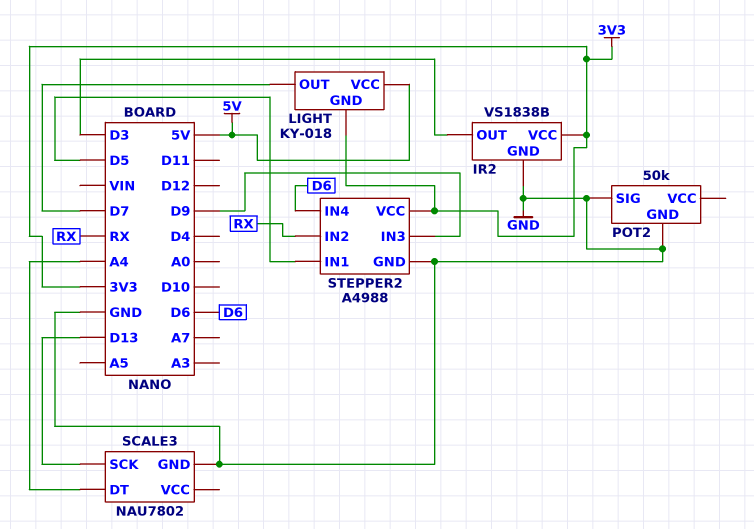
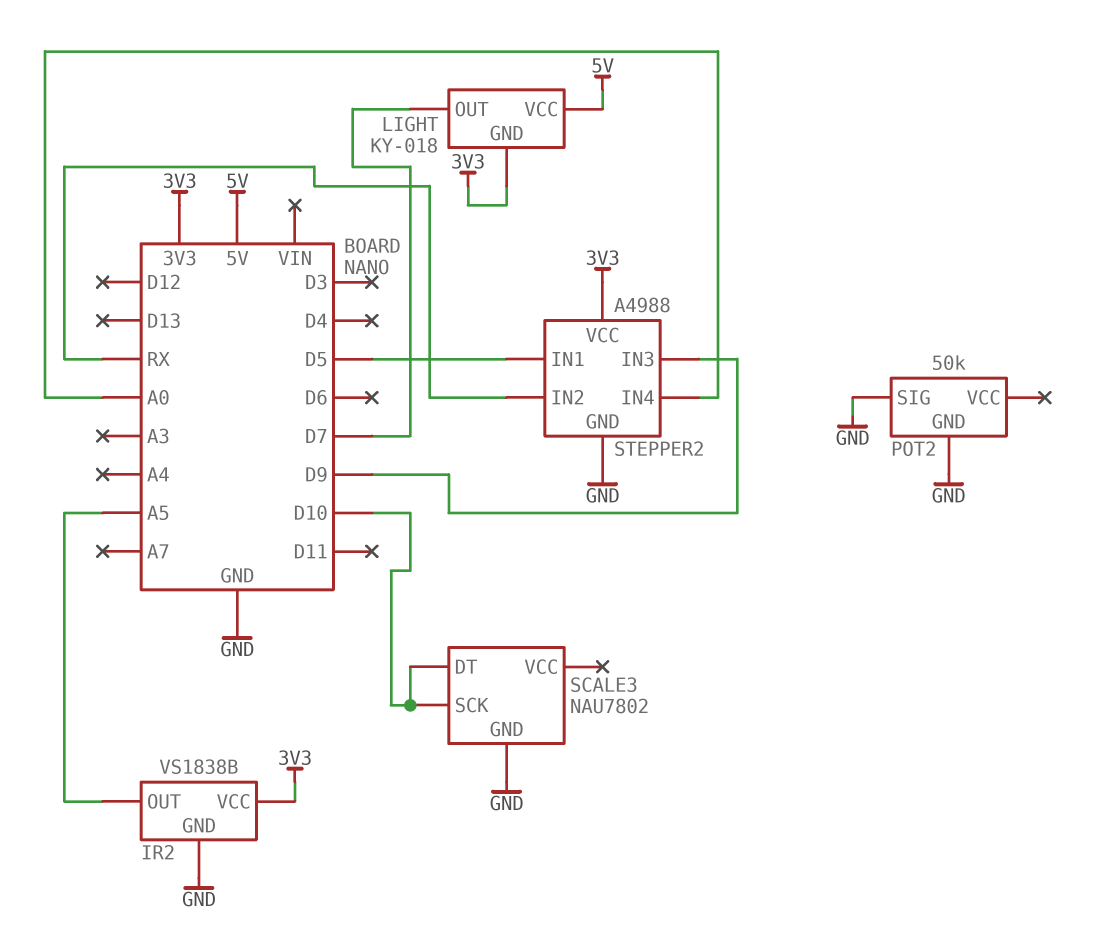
IR2 pin OUT: D3 -> A5
SCALE3 pin DT: A4 -> D10
SCALE3 pin SCK: D13 -> D10
STEPPER2 pin IN4: D6 -> A0

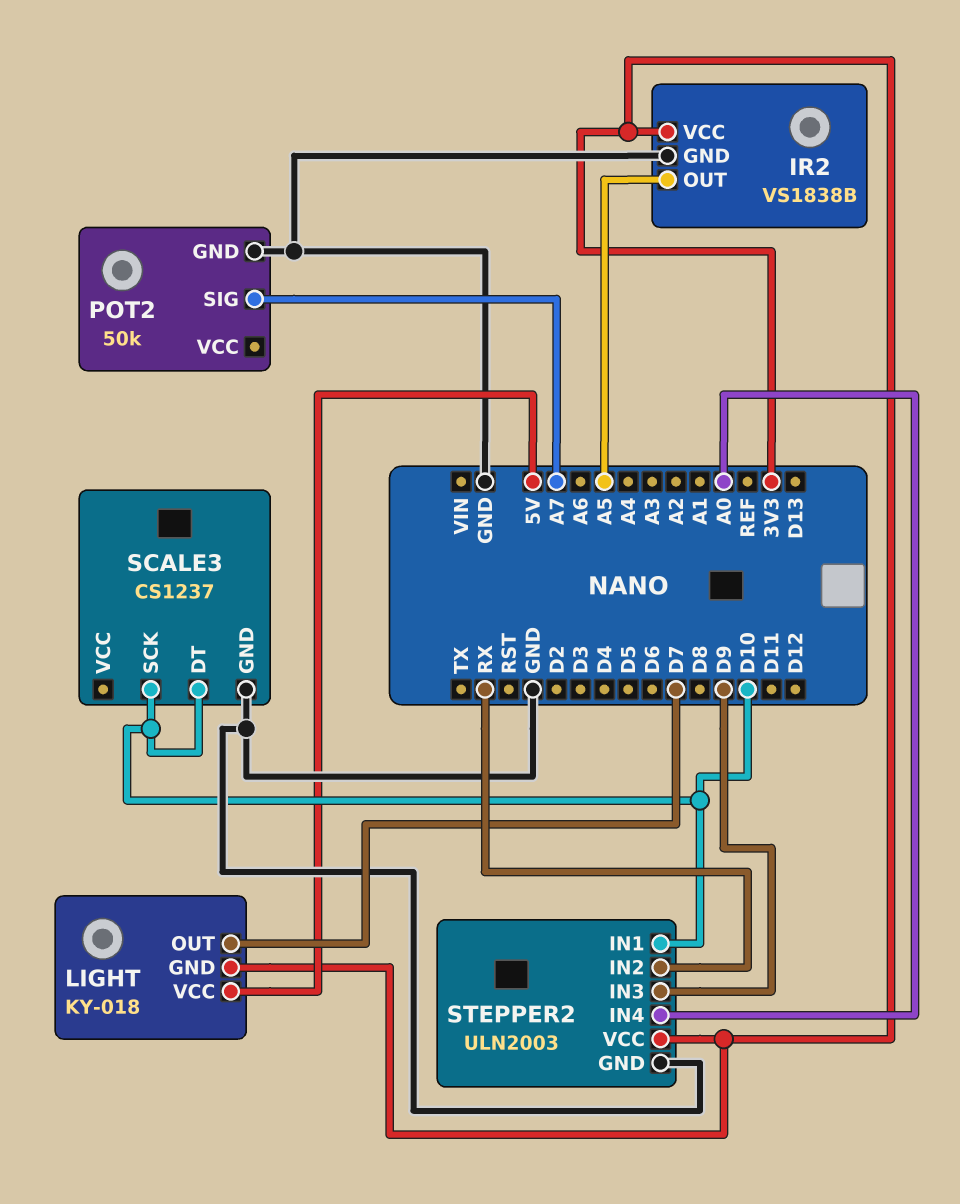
POT2 pin SIG: GND -> A7
SCALE3: NAU7802 -> CS1237
STEPPER2: A4988 -> ULN2003
STEPPER2 pin IN1: D5 -> D10

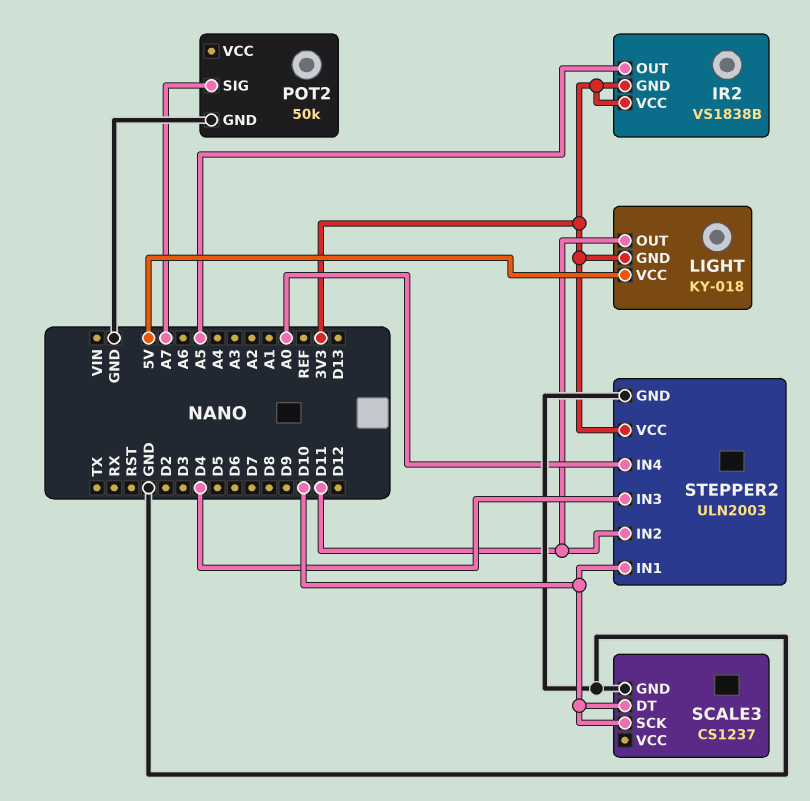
IR2 pin GND: GND -> 3V3
LIGHT pin OUT: D7 -> D11
STEPPER2 pin IN2: RX -> D11
STEPPER2 pin IN3: D9 -> D4

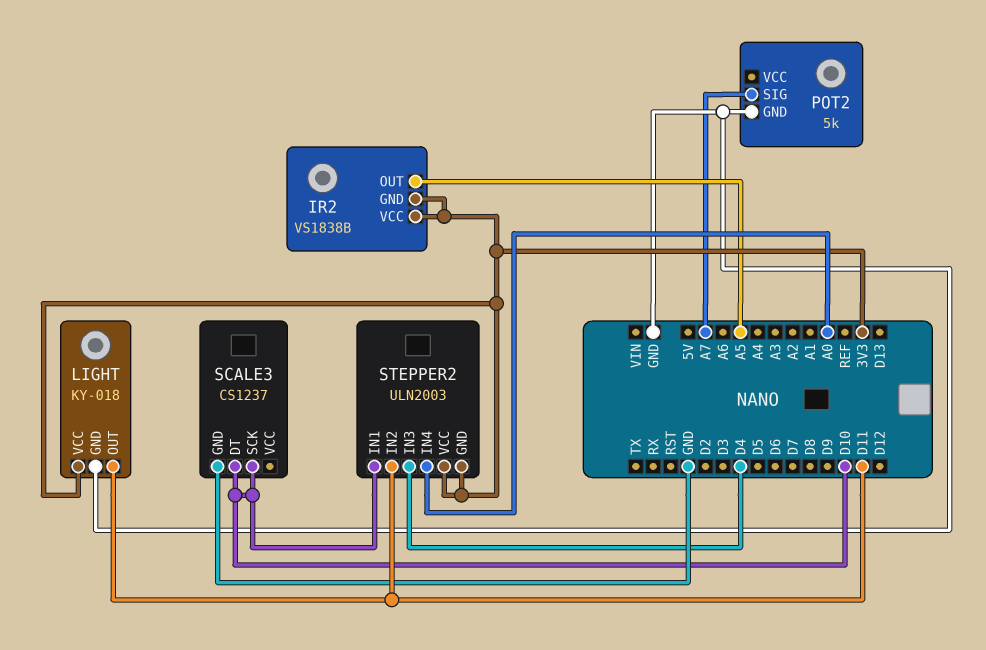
LIGHT pin GND: 3V3 -> GND
LIGHT pin VCC: 5V -> 3V3
POT2: 50k -> 5k
STEPPER2 pin GND: GND -> 3V3

